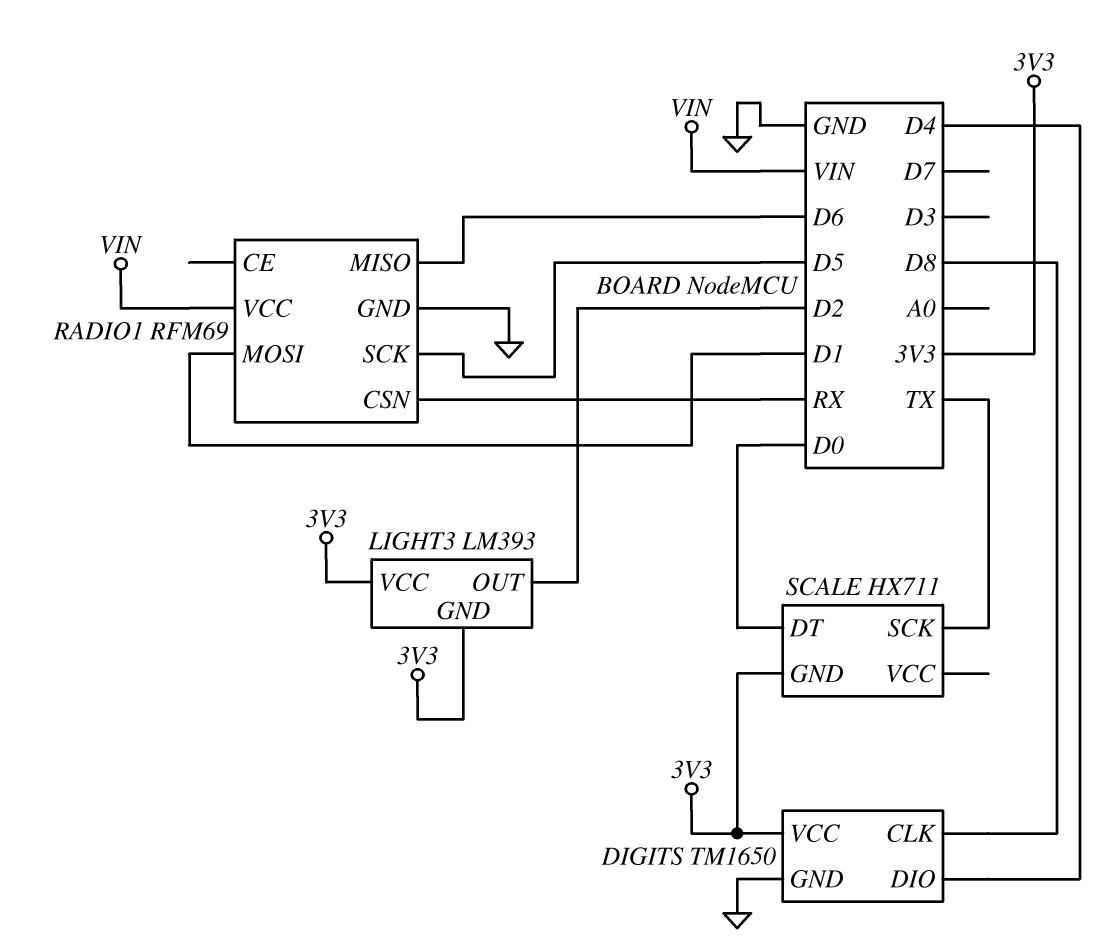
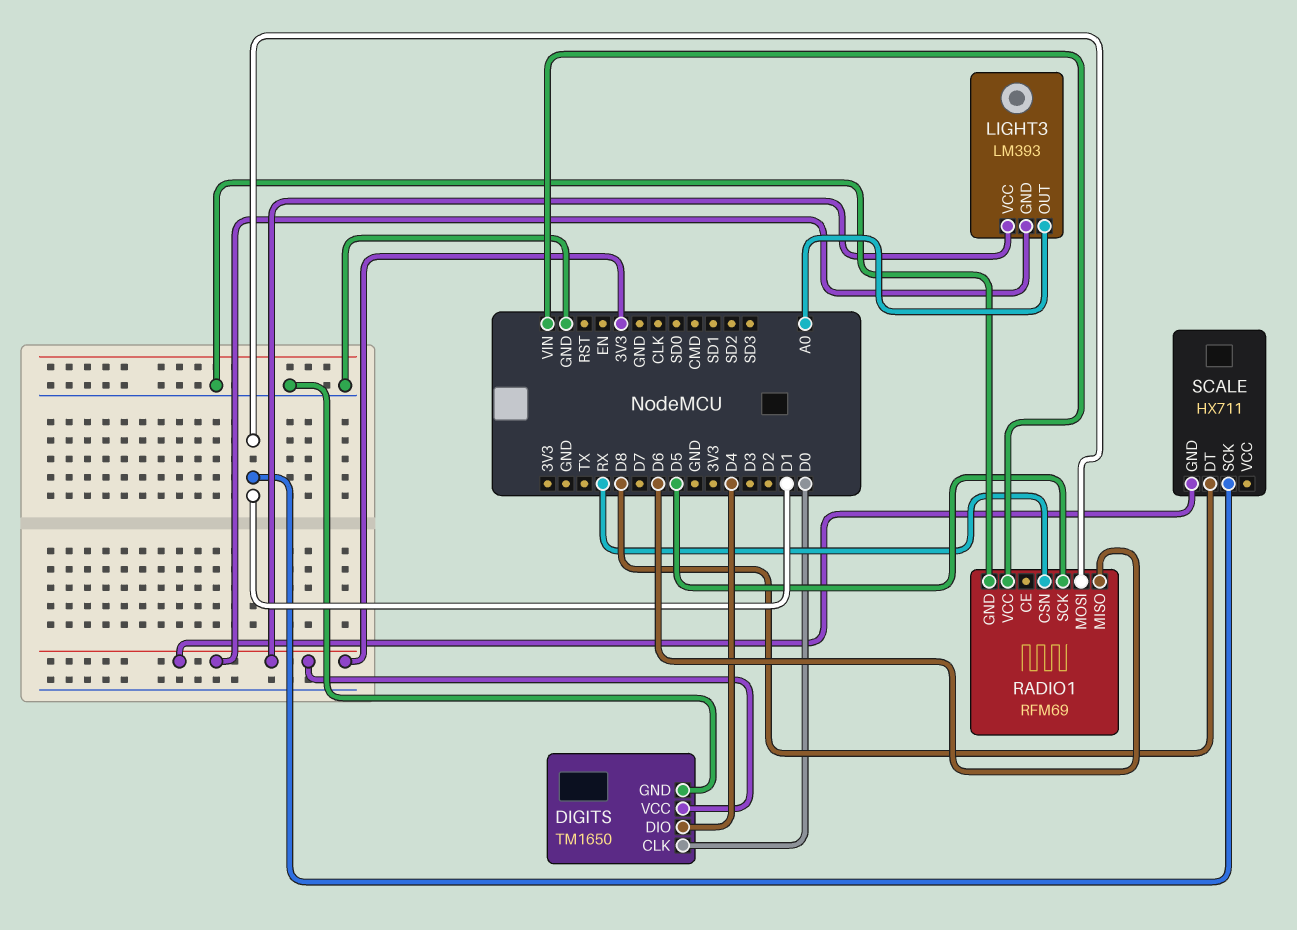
DIGITS pin CLK: D8 -> D0
LIGHT3 pin OUT: D2 -> A0
SCALE pin DT: D0 -> D8
SCALE pin SCK: TX -> D1

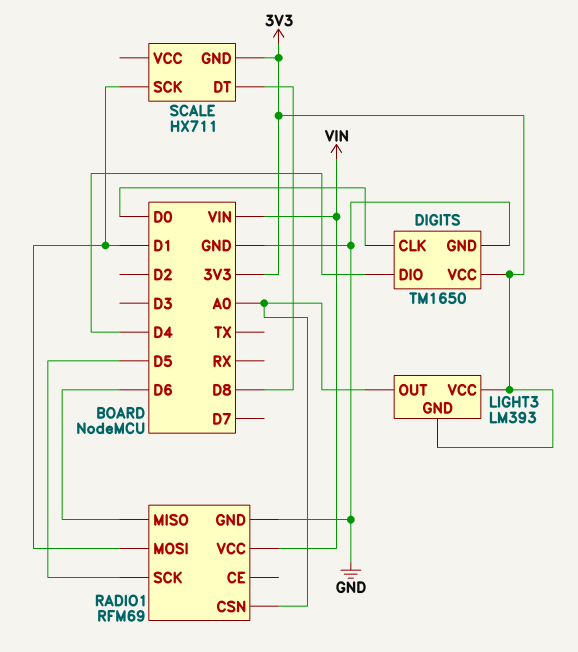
RADIO1 pin CSN: RX -> A0

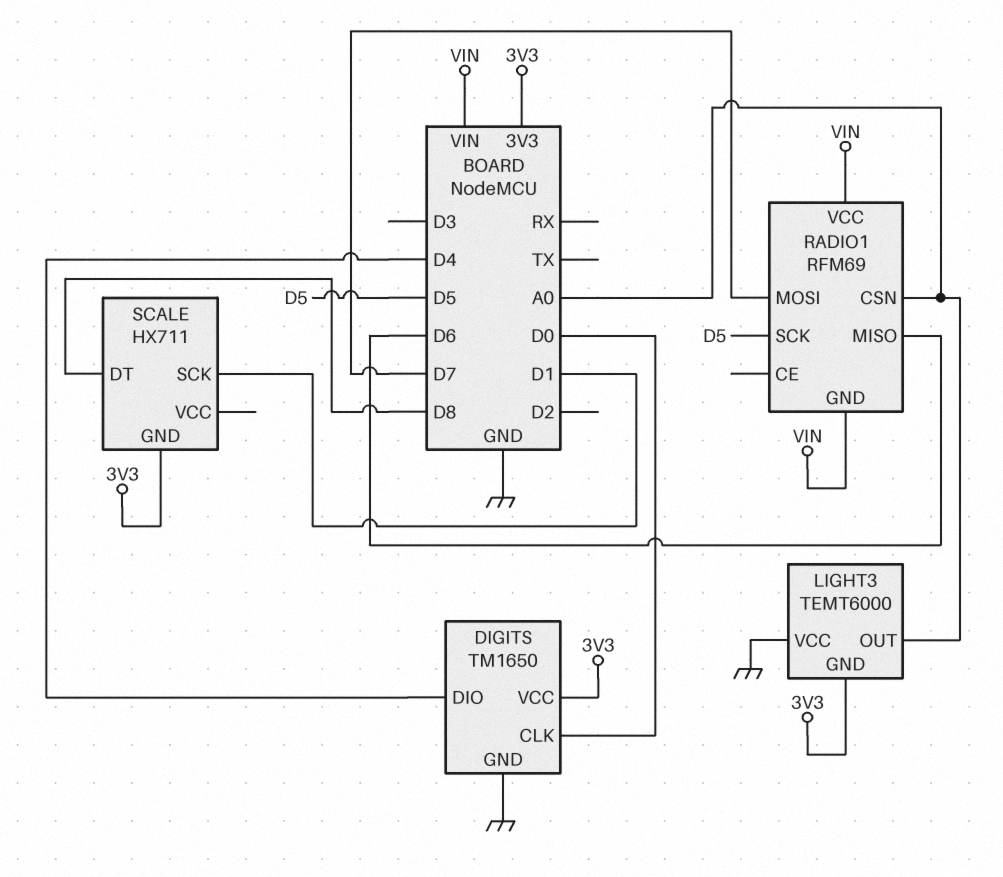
LIGHT3: LM393 -> TEMT6000
LIGHT3 pin VCC: 3V3 -> GND
RADIO1 pin GND: GND -> VIN
RADIO1 pin MOSI: D1 -> D7

